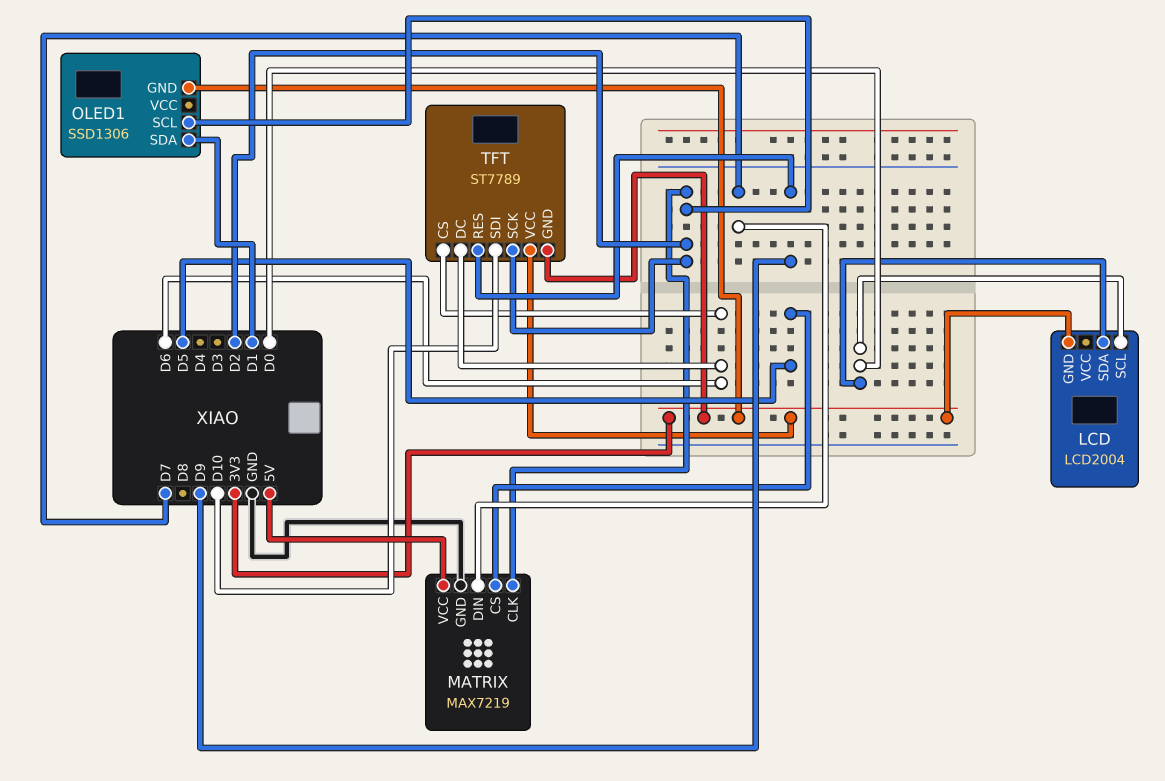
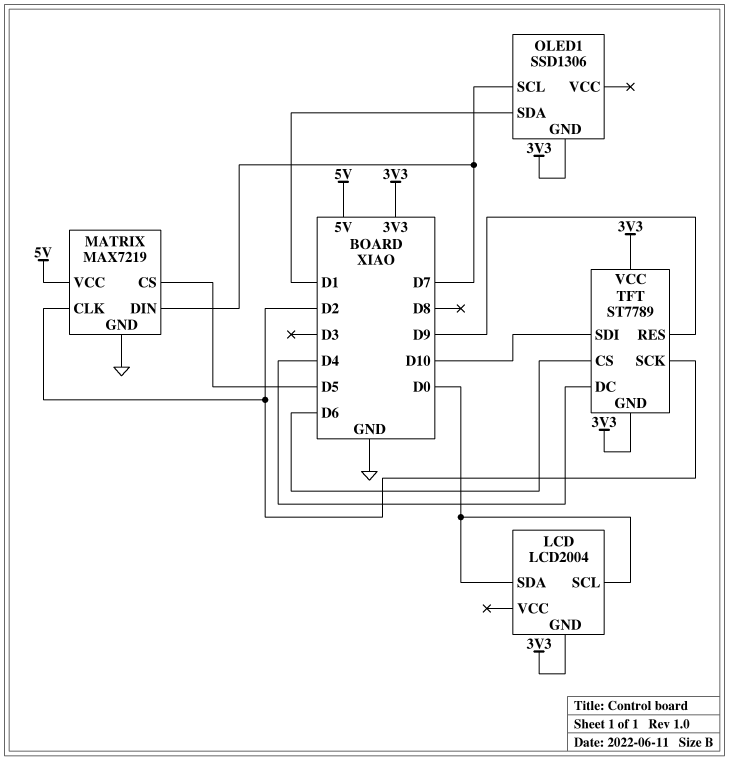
OLED1 pin SCL: D2 -> D7
TFT pin DC: D6 -> D4

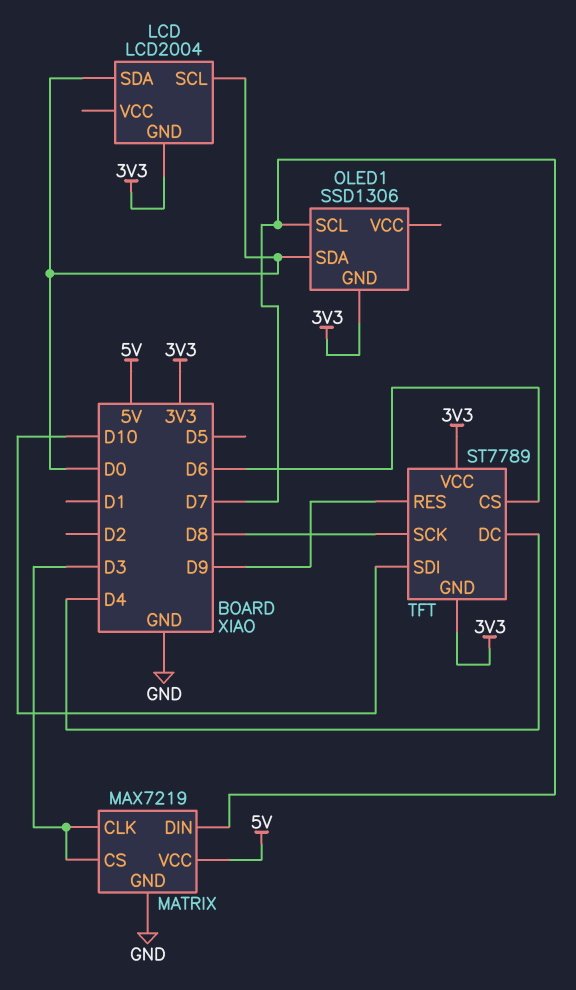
MATRIX pin CLK: D2 -> D3
MATRIX pin CS: D5 -> D3
OLED1 pin SDA: D1 -> D0
TFT pin SCK: D2 -> D8

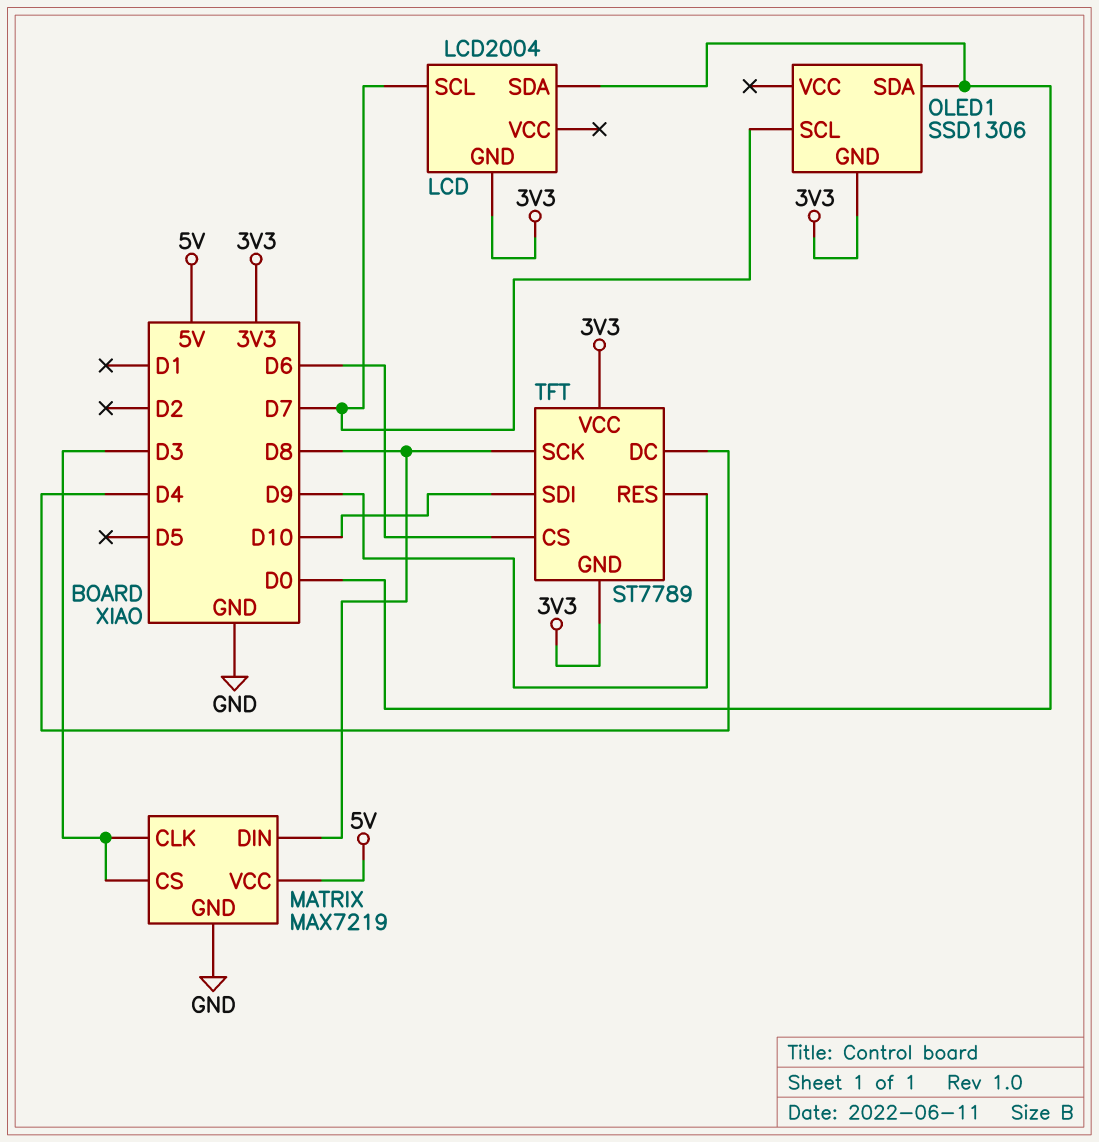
LCD pin SCL: D0 -> D7
MATRIX pin DIN: D7 -> D8

